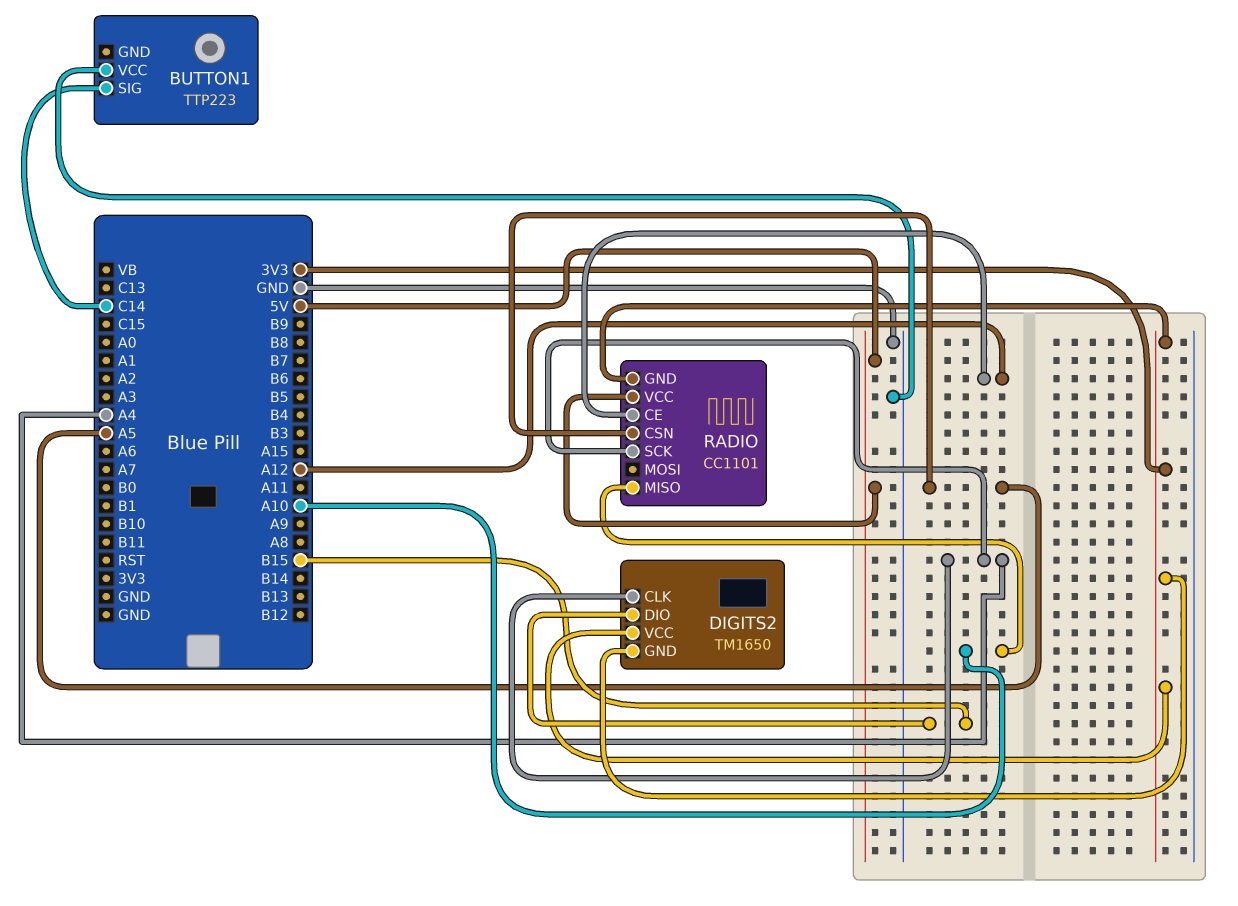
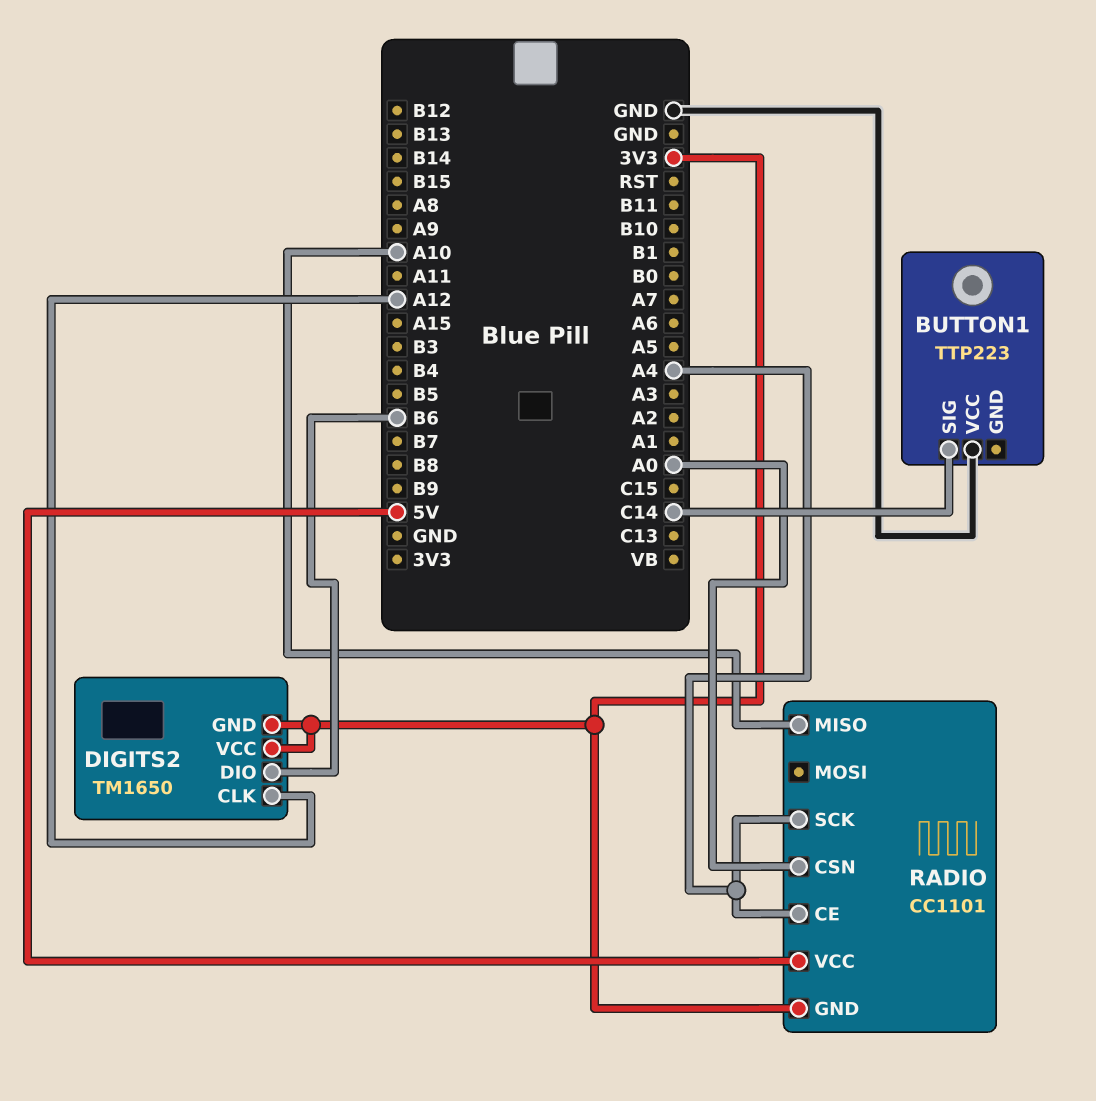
DIGITS2 pin CLK: A4 -> A12
DIGITS2 pin DIO: B15 -> B6
RADIO pin CE: A12 -> A4
RADIO pin CSN: A5 -> A0

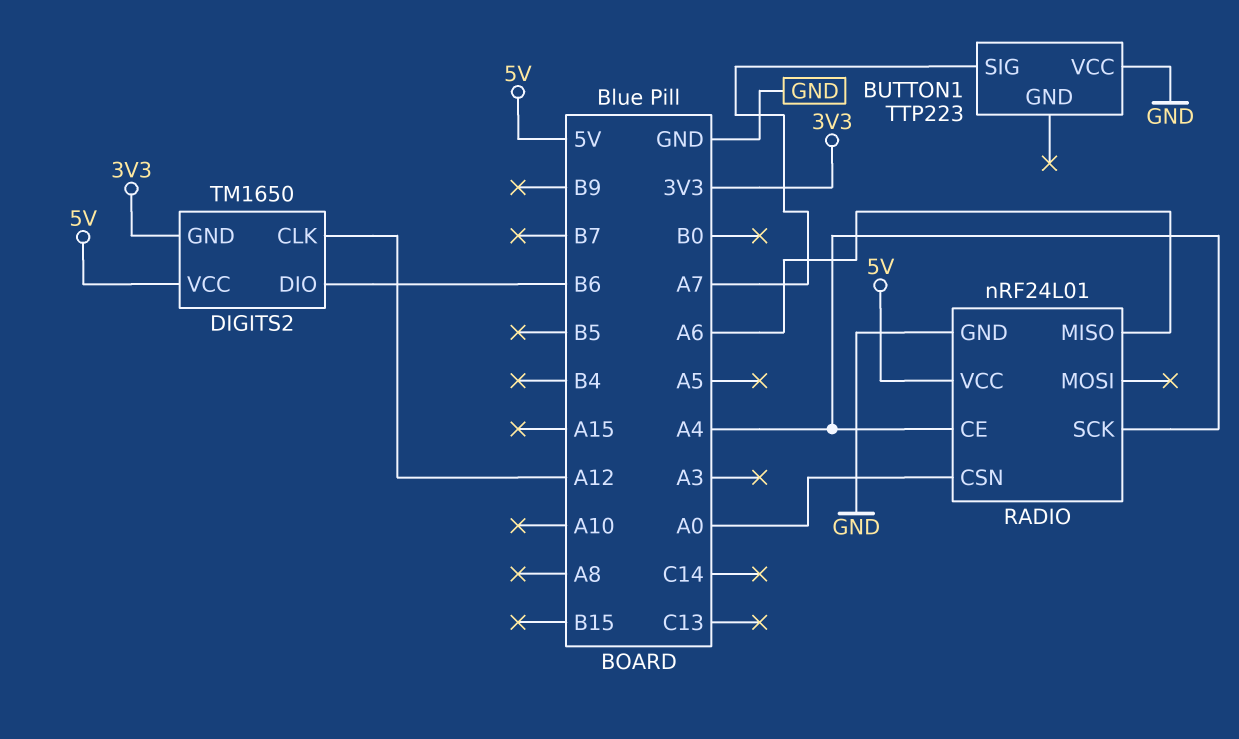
BUTTON1 pin SIG: C14 -> A7
DIGITS2 pin VCC: 3V3 -> 5V
RADIO: CC1101 -> nRF24L01
RADIO pin GND: 3V3 -> GND
RADIO pin MISO: A10 -> A6

